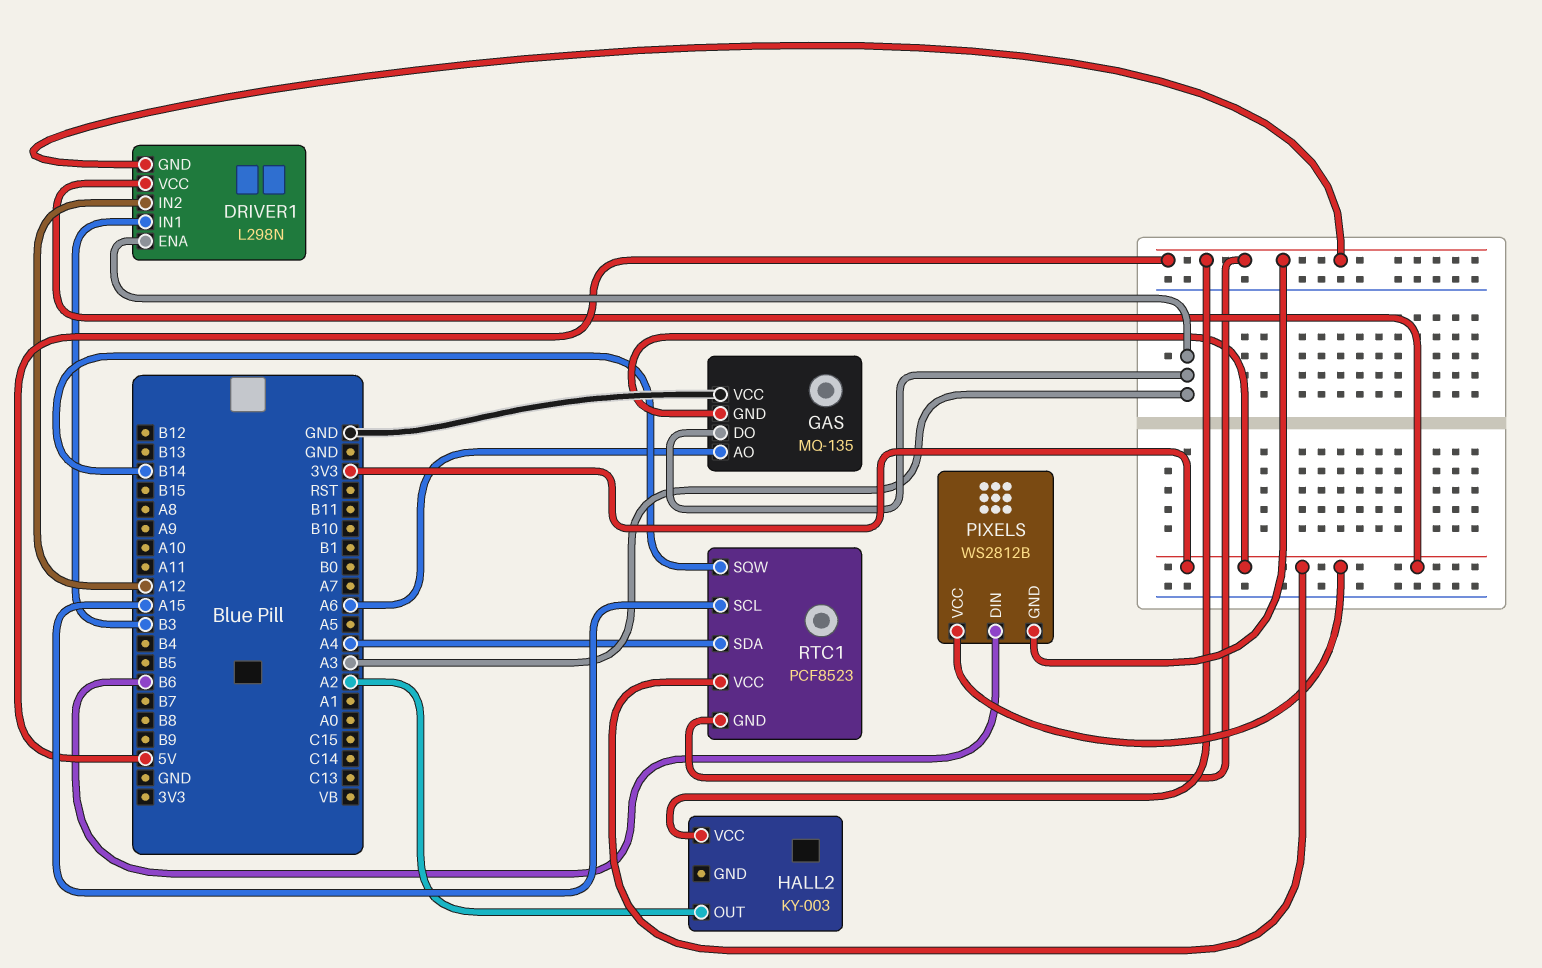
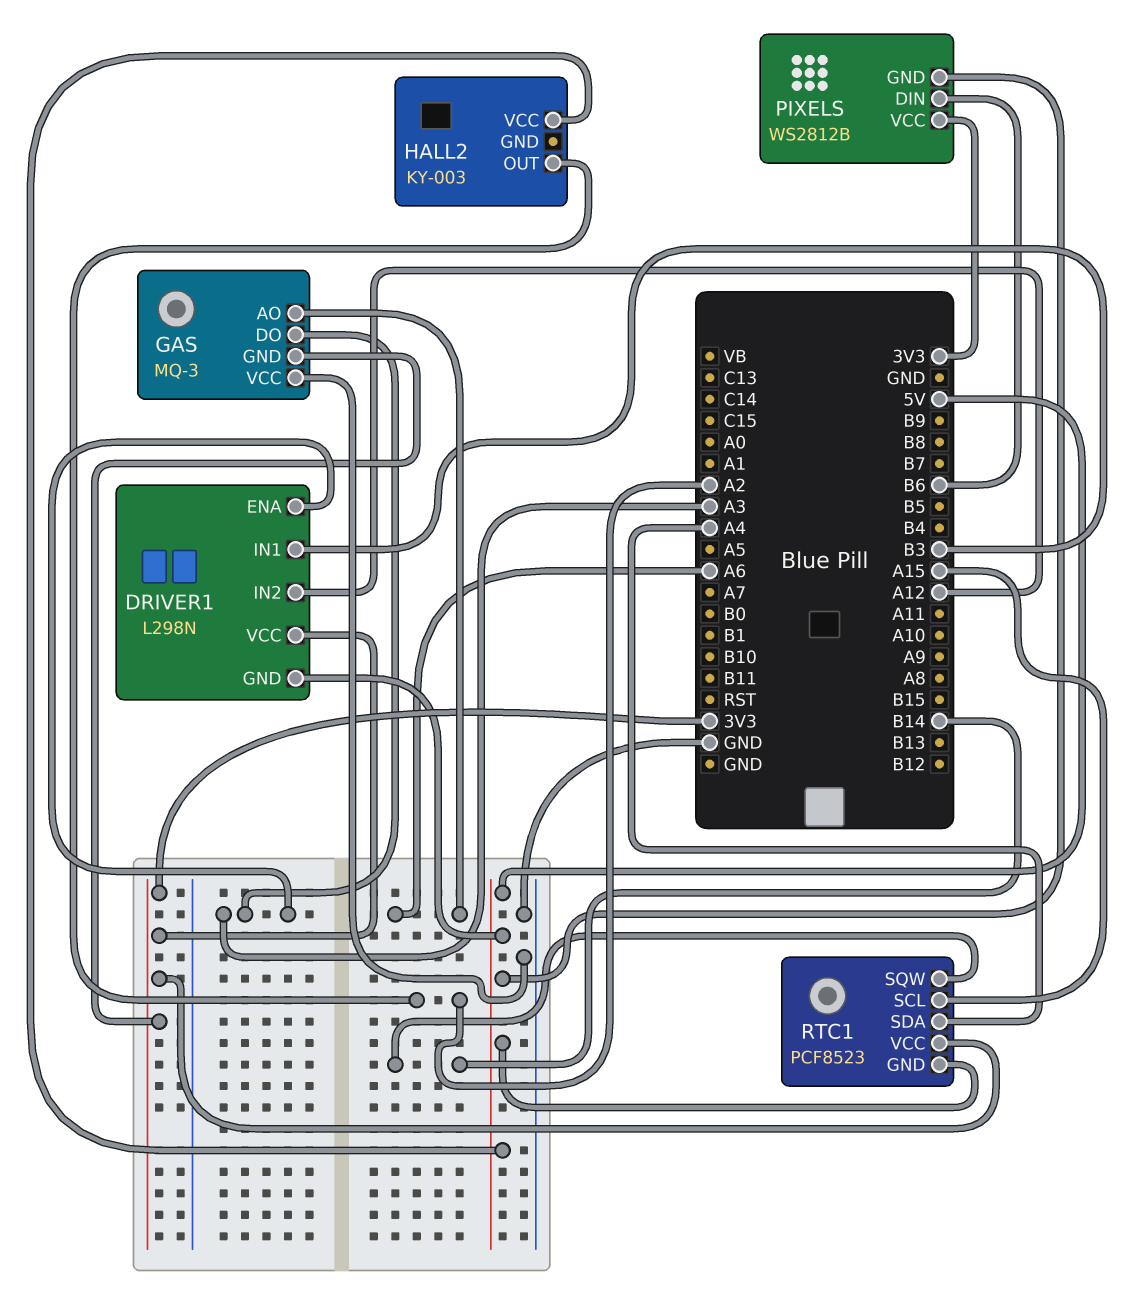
GAS: MQ-135 -> MQ-3

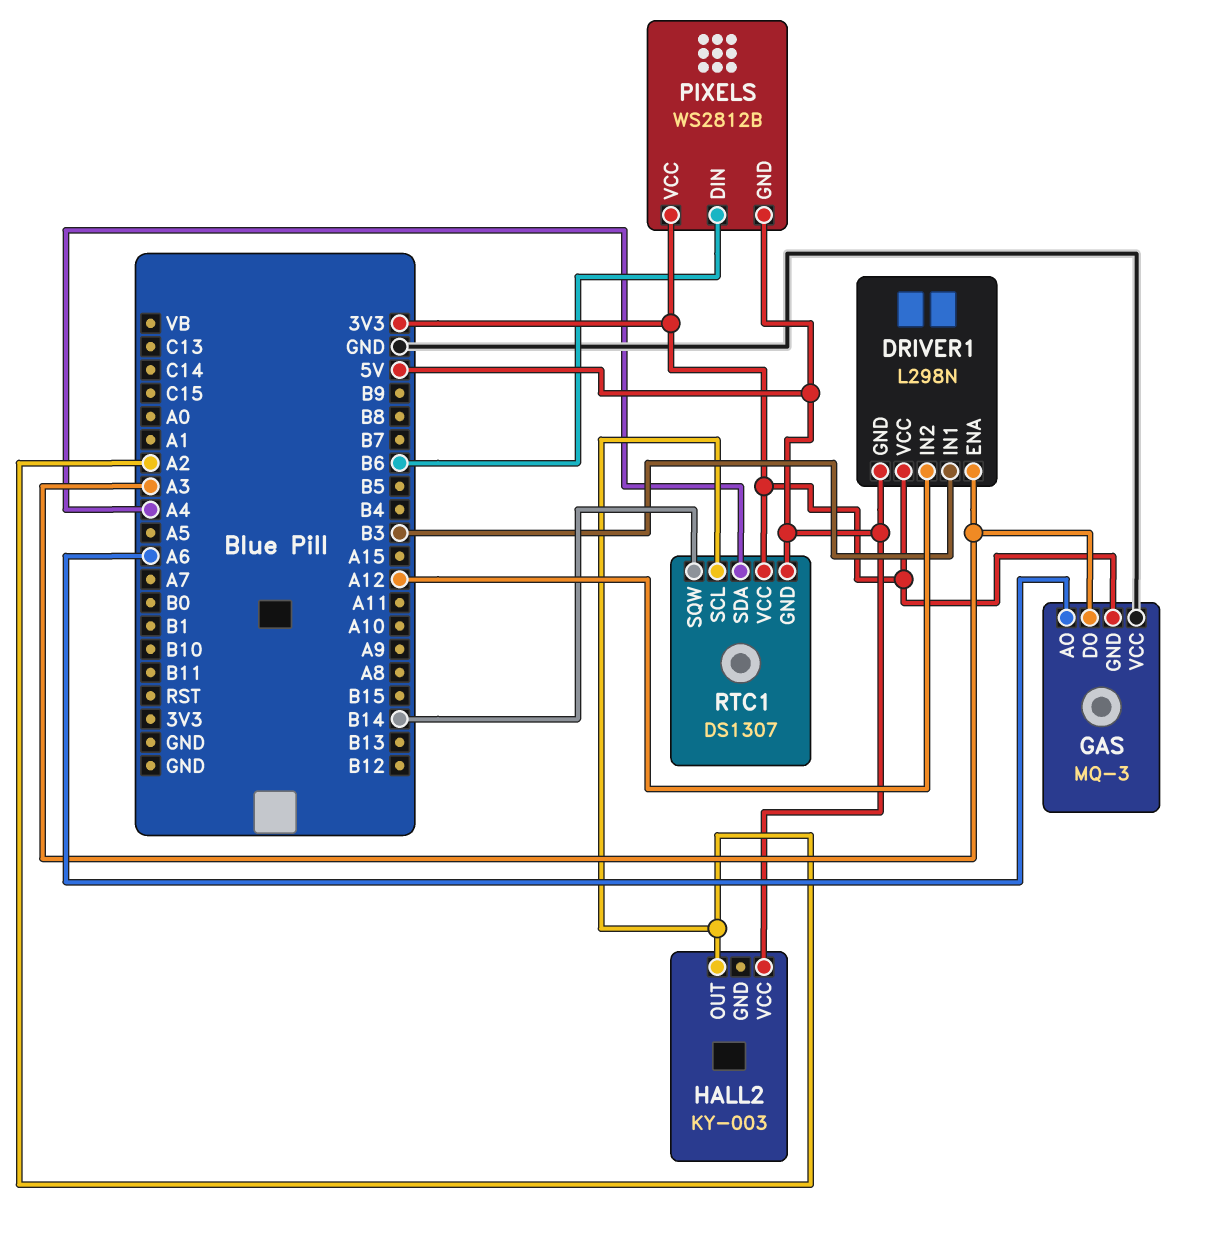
RTC1: PCF8523 -> DS1307
RTC1 pin SCL: A15 -> A2

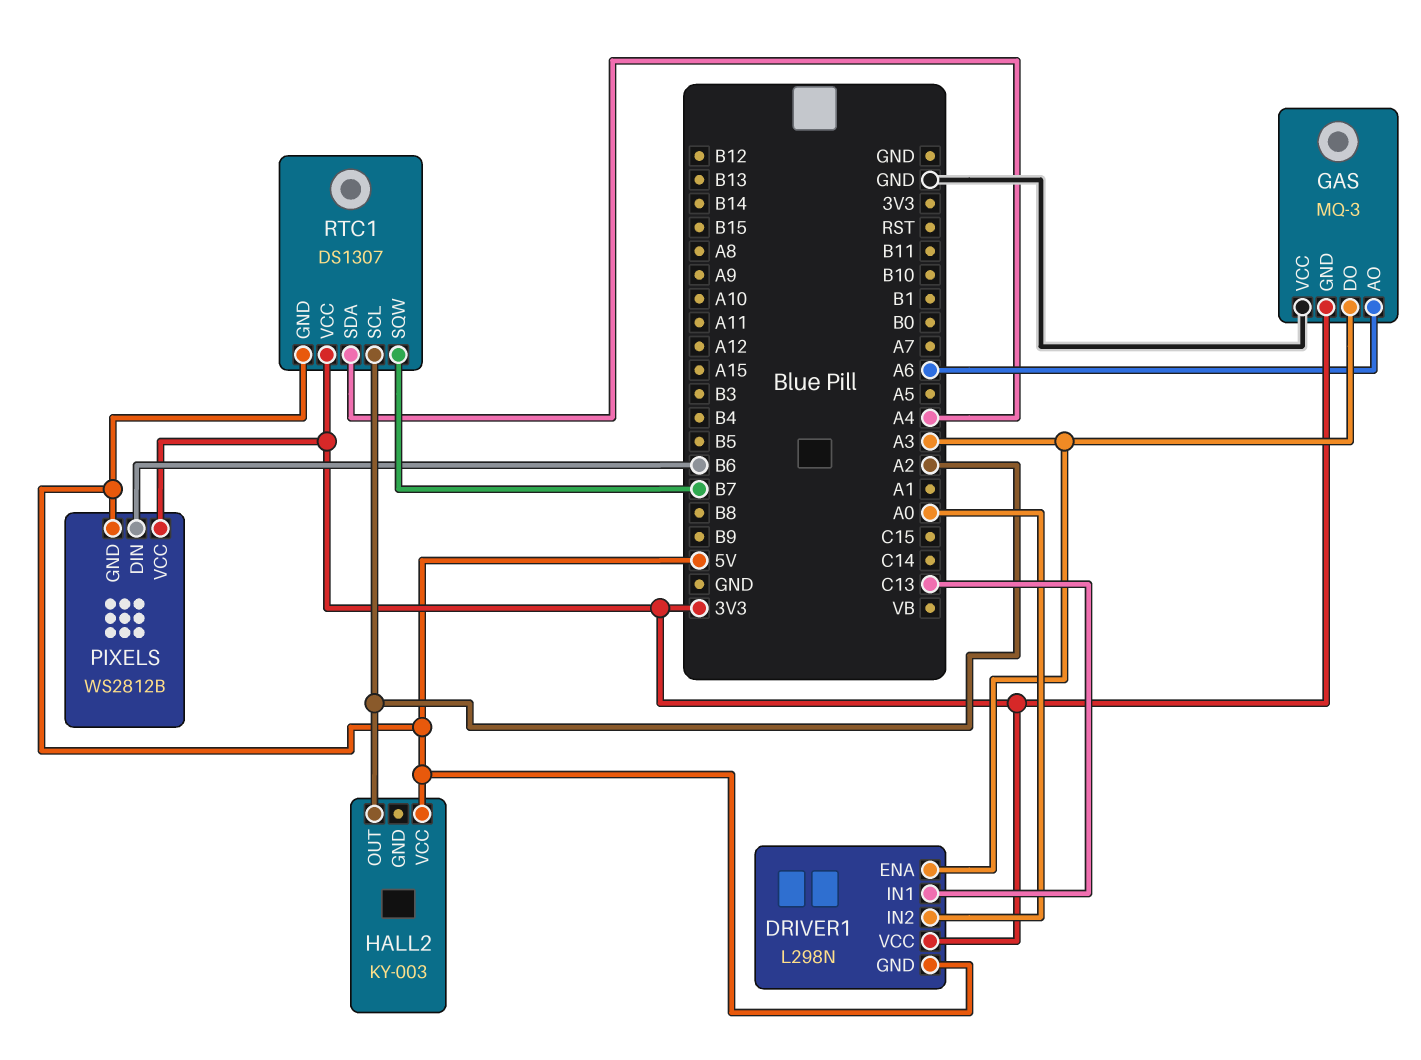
DRIVER1 pin IN1: B3 -> C13
DRIVER1 pin IN2: A12 -> A0
RTC1 pin SQW: B14 -> B7

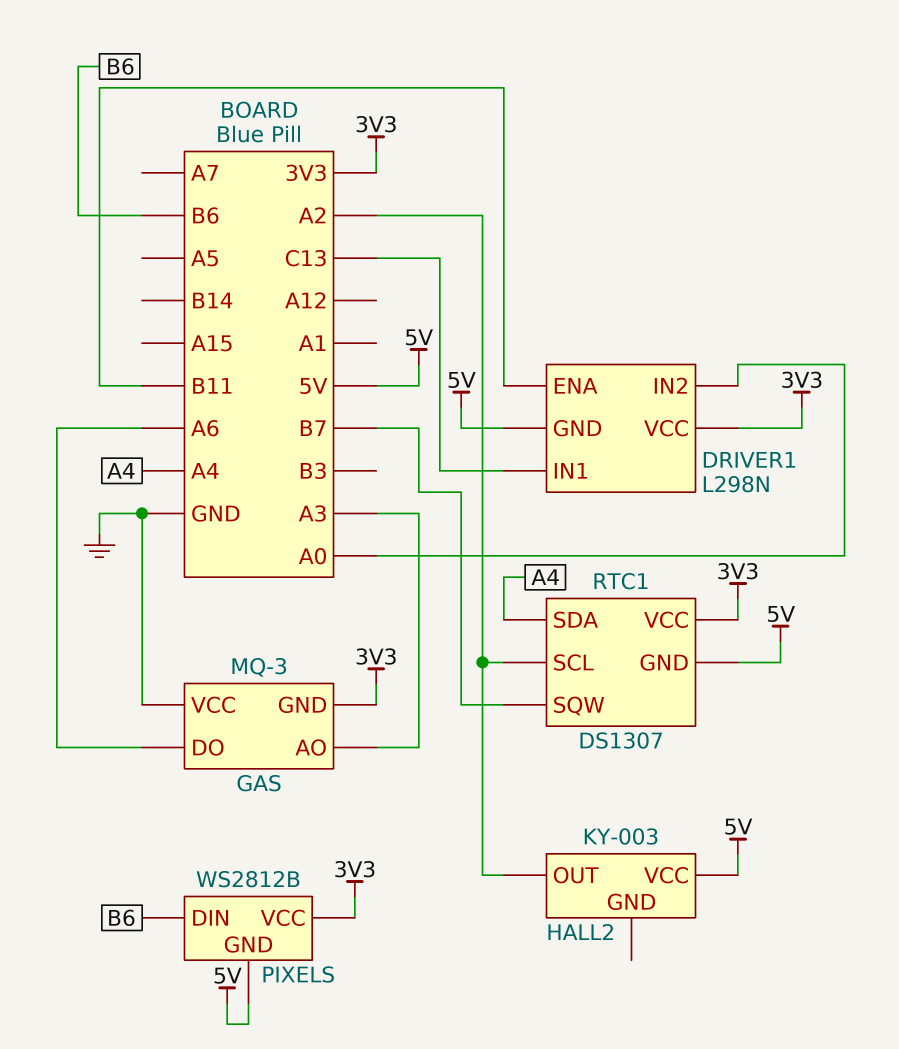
DRIVER1 pin ENA: A3 -> B11
GAS pin AO: A6 -> A3
GAS pin DO: A3 -> A6

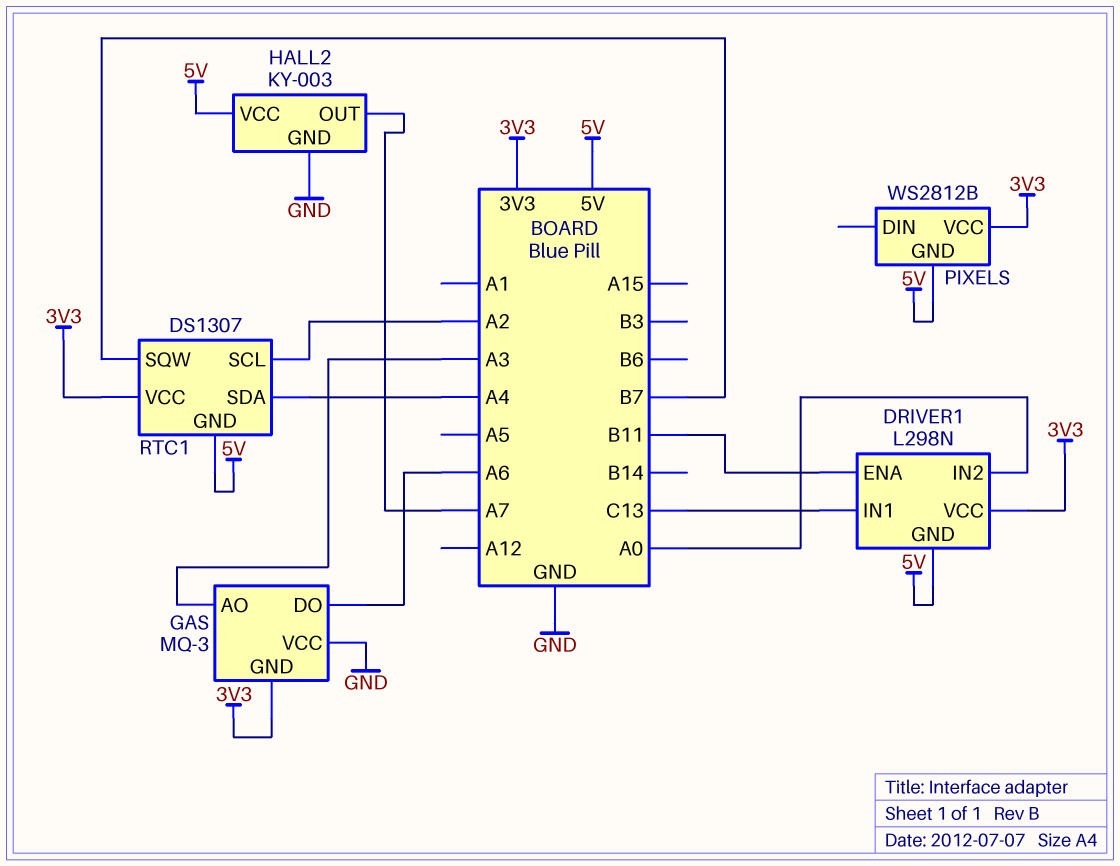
HALL2 pin GND: none -> GND
HALL2 pin OUT: A2 -> A7
PIXELS pin DIN: B6 -> none

